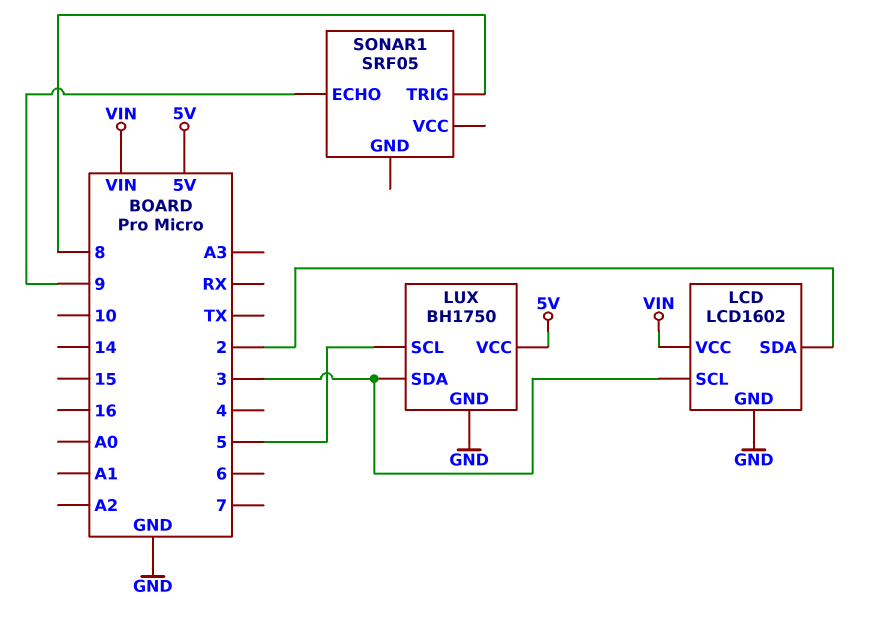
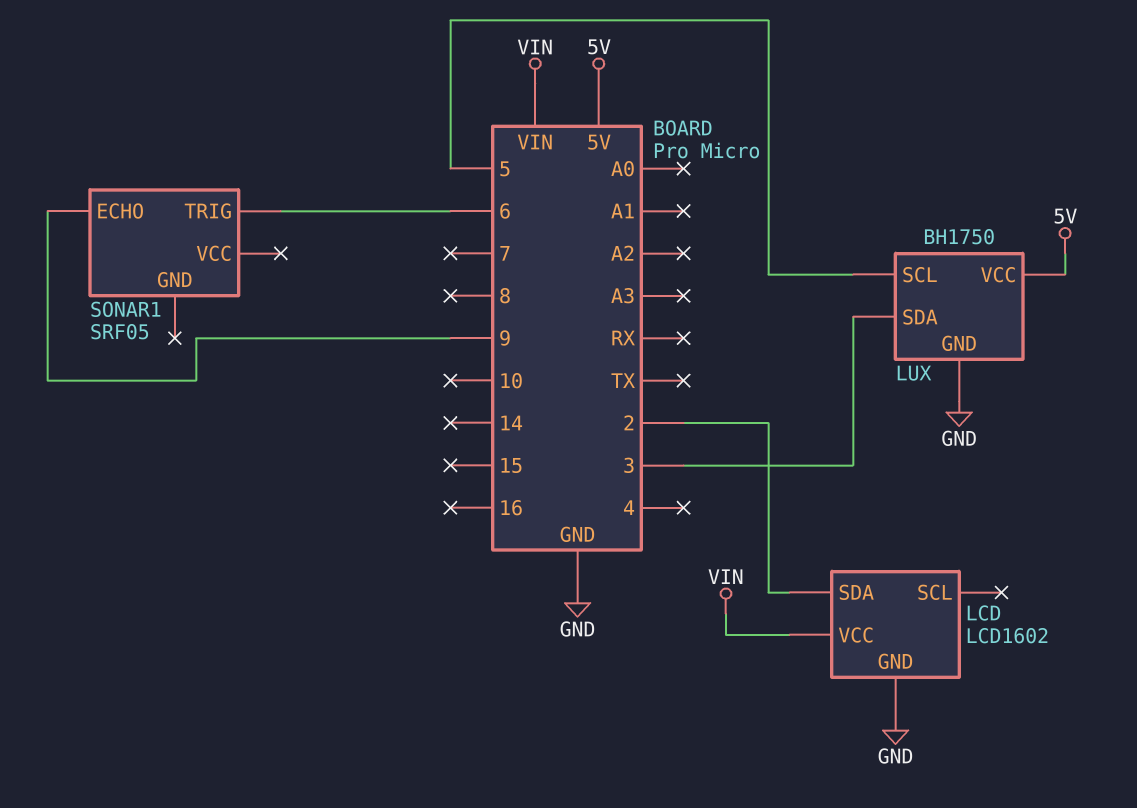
LCD pin SCL: 3 -> none
SONAR1 pin TRIG: 8 -> 6

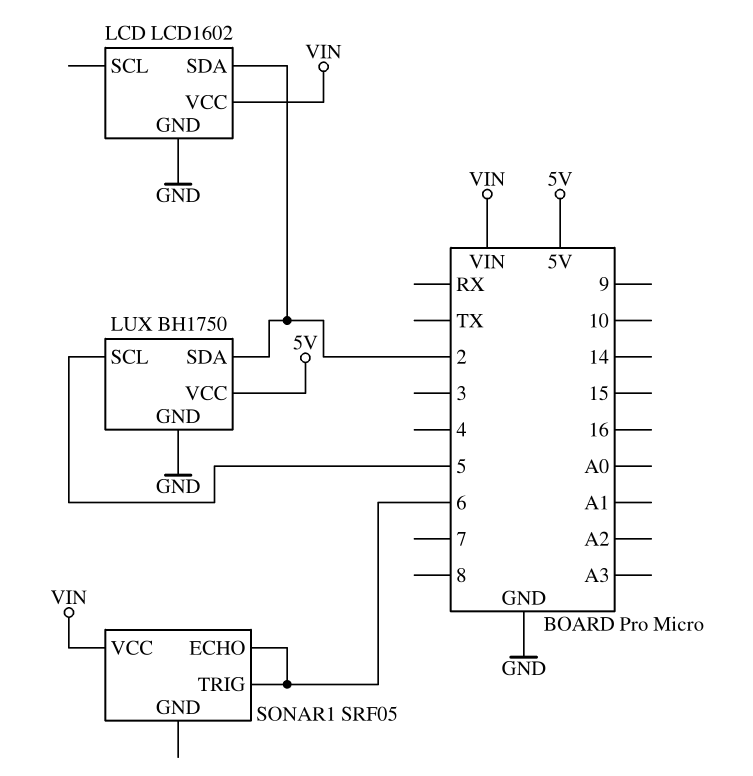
LUX pin SDA: 3 -> 2
SONAR1 pin ECHO: 9 -> 6
SONAR1 pin VCC: none -> VIN

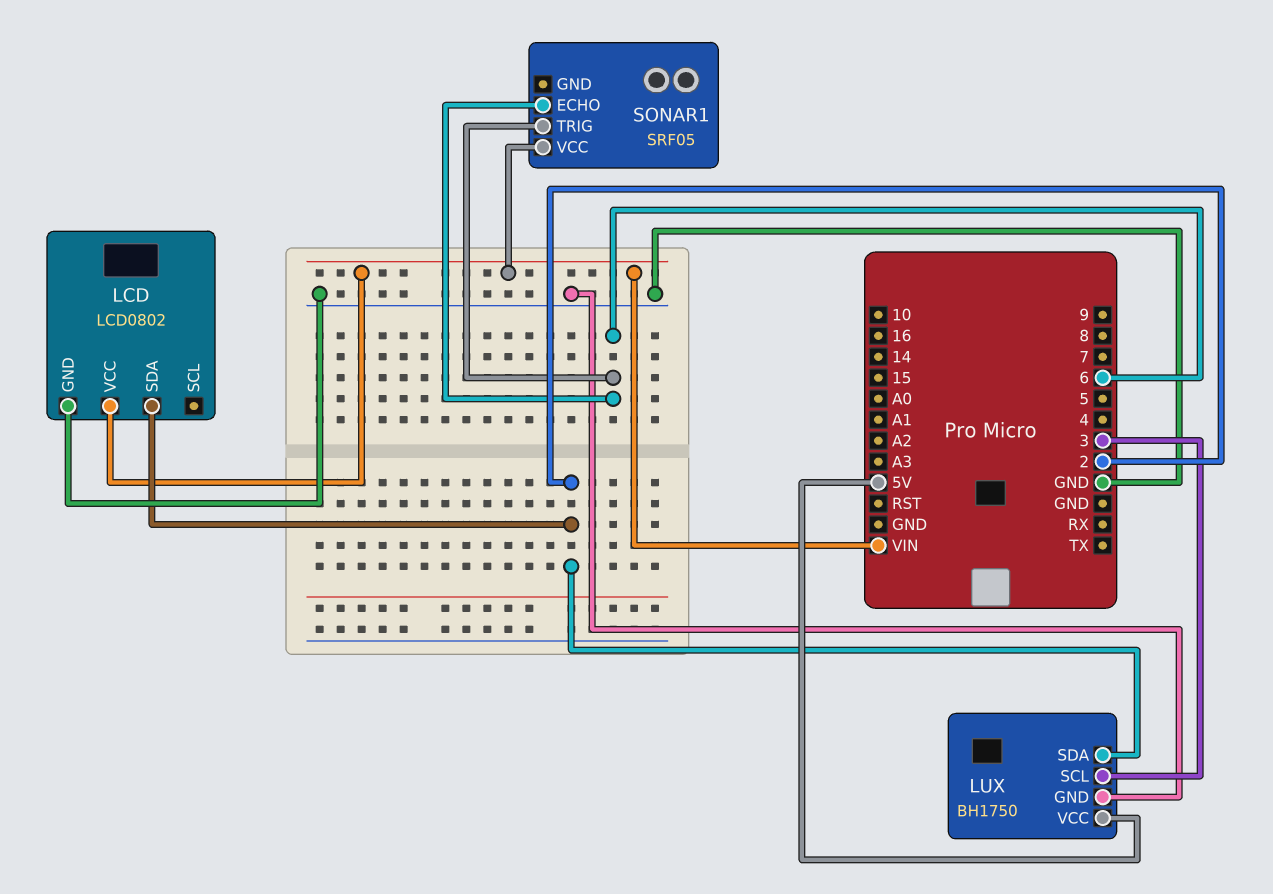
LCD: LCD1602 -> LCD0802
LUX pin SCL: 5 -> 3

